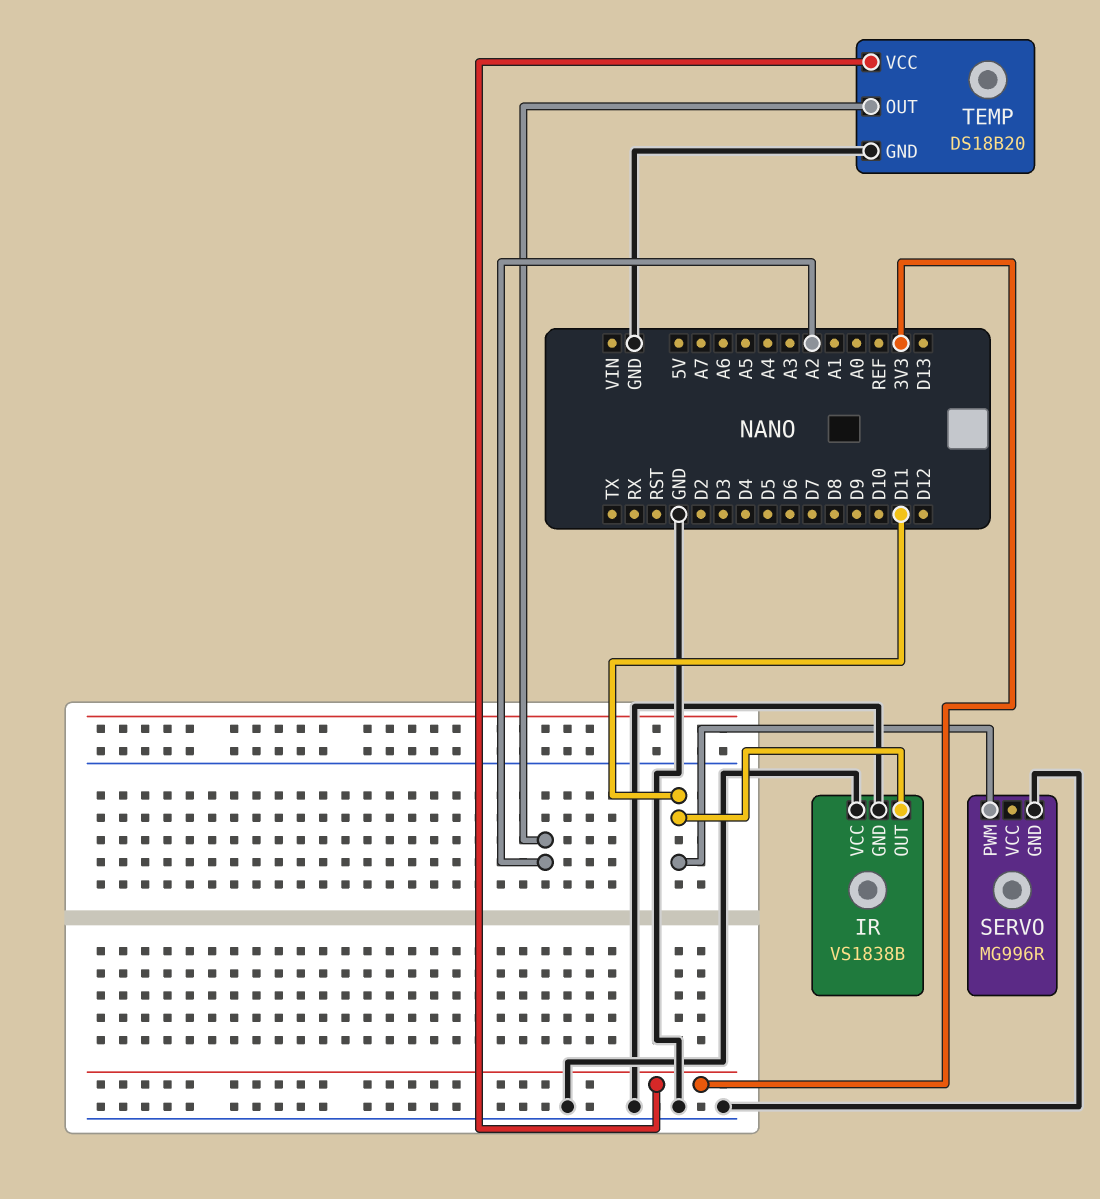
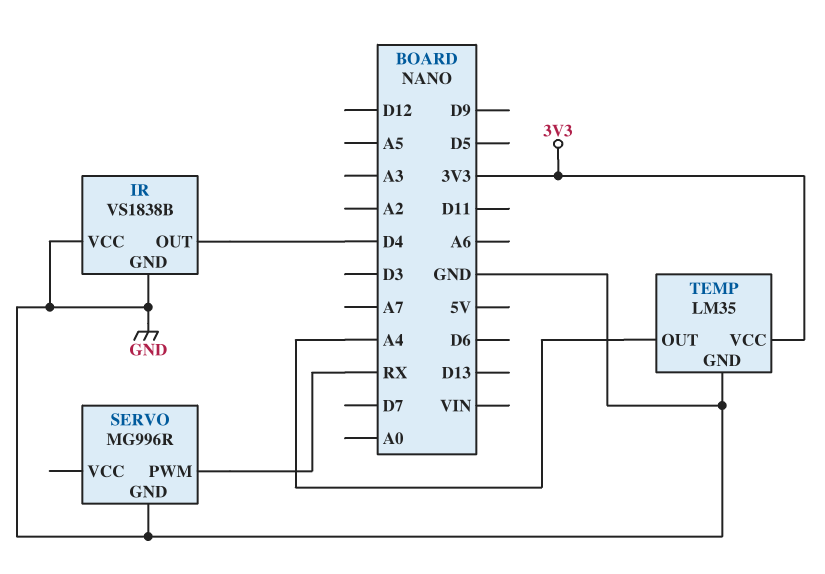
IR pin OUT: D11 -> D4
SERVO pin PWM: D11 -> RX
TEMP: DS18B20 -> LM35
TEMP pin OUT: A2 -> A4

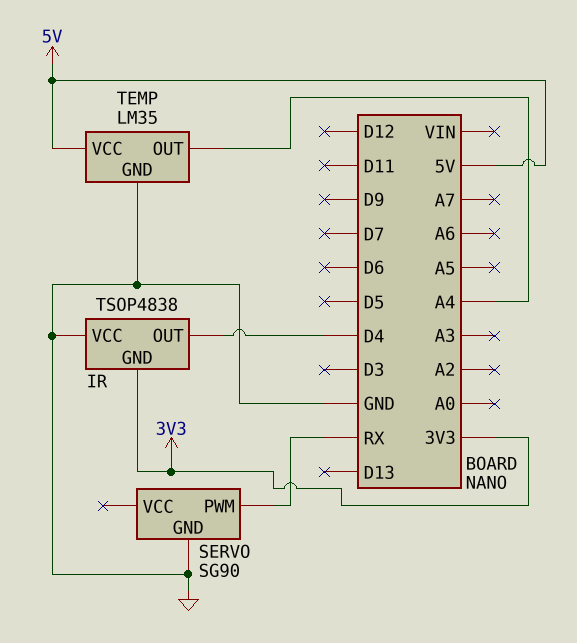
IR: VS1838B -> TSOP4838
IR pin GND: GND -> 3V3
SERVO: MG996R -> SG90
TEMP pin VCC: 3V3 -> 5V

